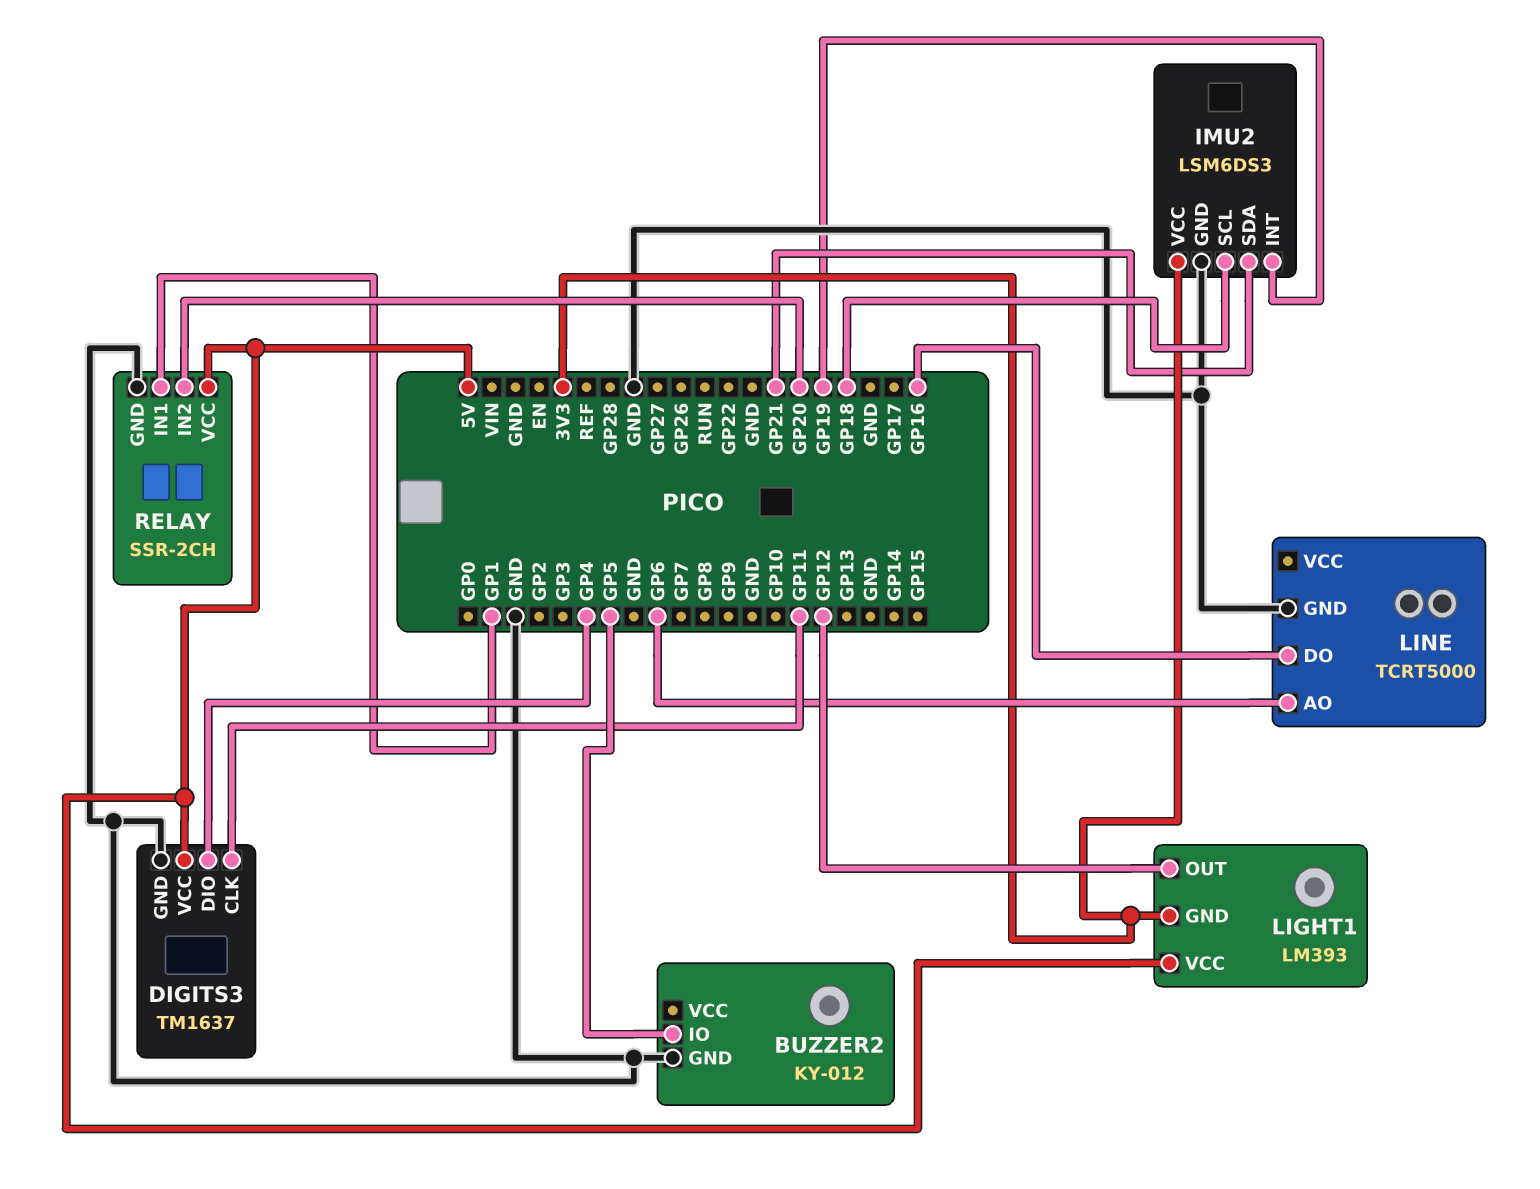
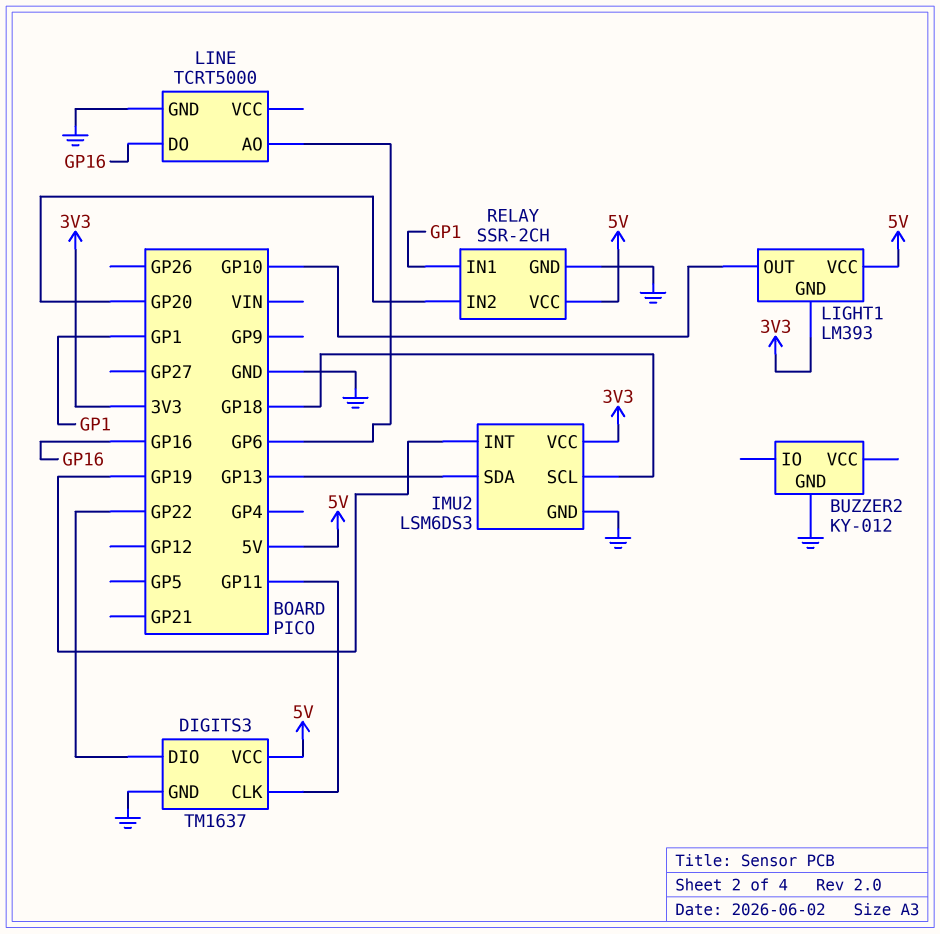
BUZZER2 pin IO: GP5 -> none
DIGITS3 pin DIO: GP4 -> GP22
IMU2 pin SDA: GP21 -> GP13
LIGHT1 pin OUT: GP12 -> GP10

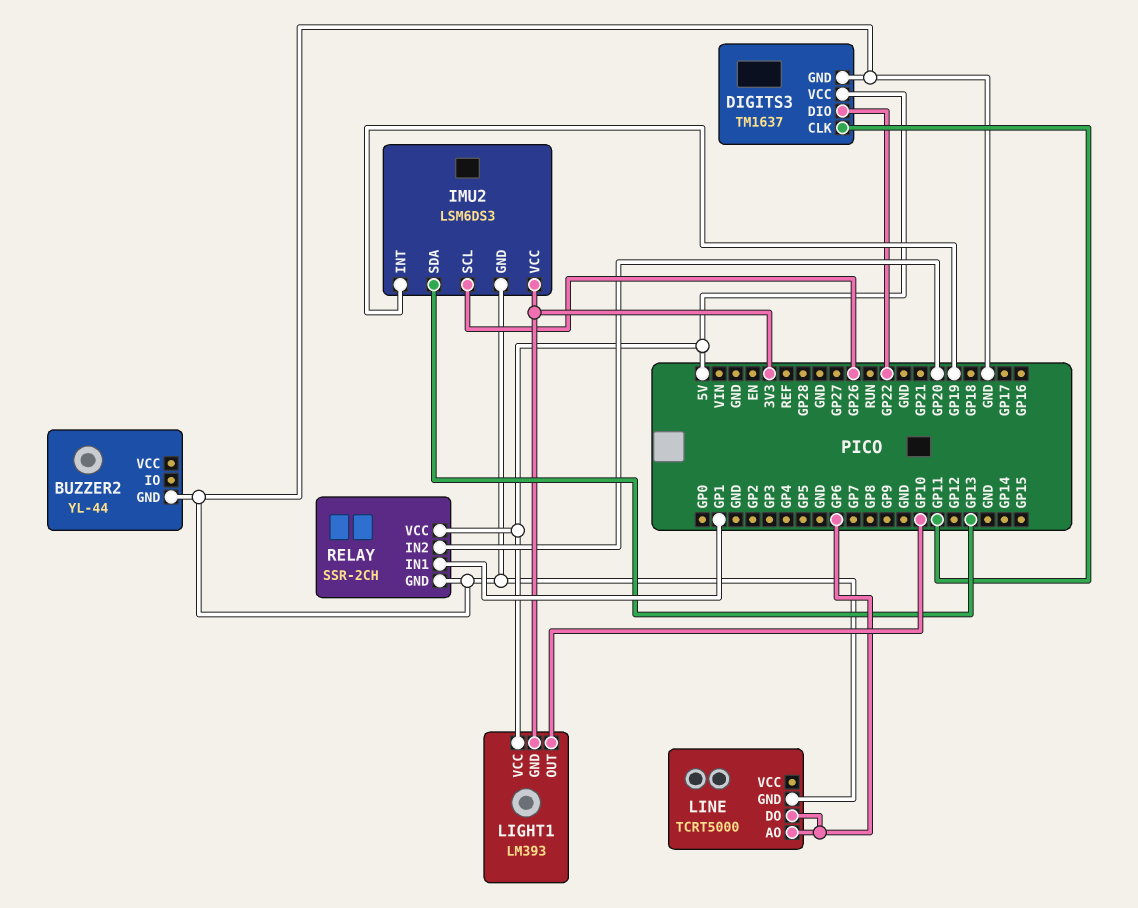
BUZZER2: KY-012 -> YL-44
IMU2 pin SCL: GP18 -> GP26
LINE pin DO: GP16 -> GP6

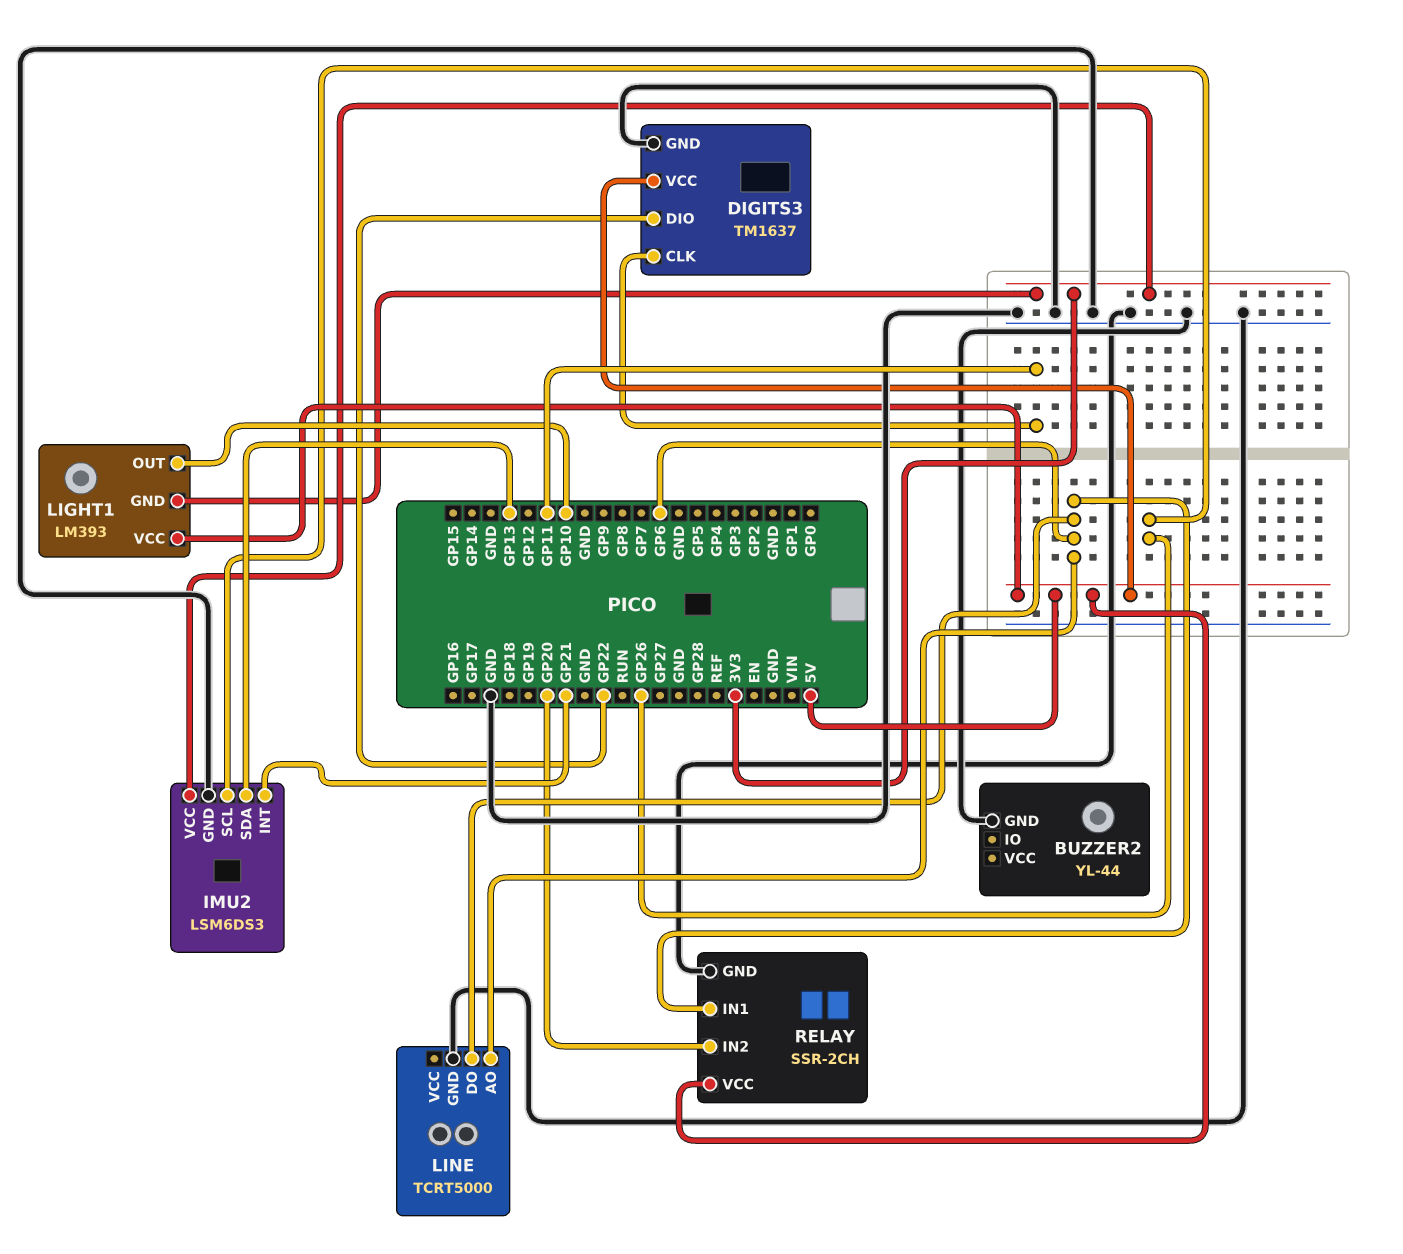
IMU2 pin INT: GP19 -> GP21
RELAY pin IN1: GP1 -> GP6

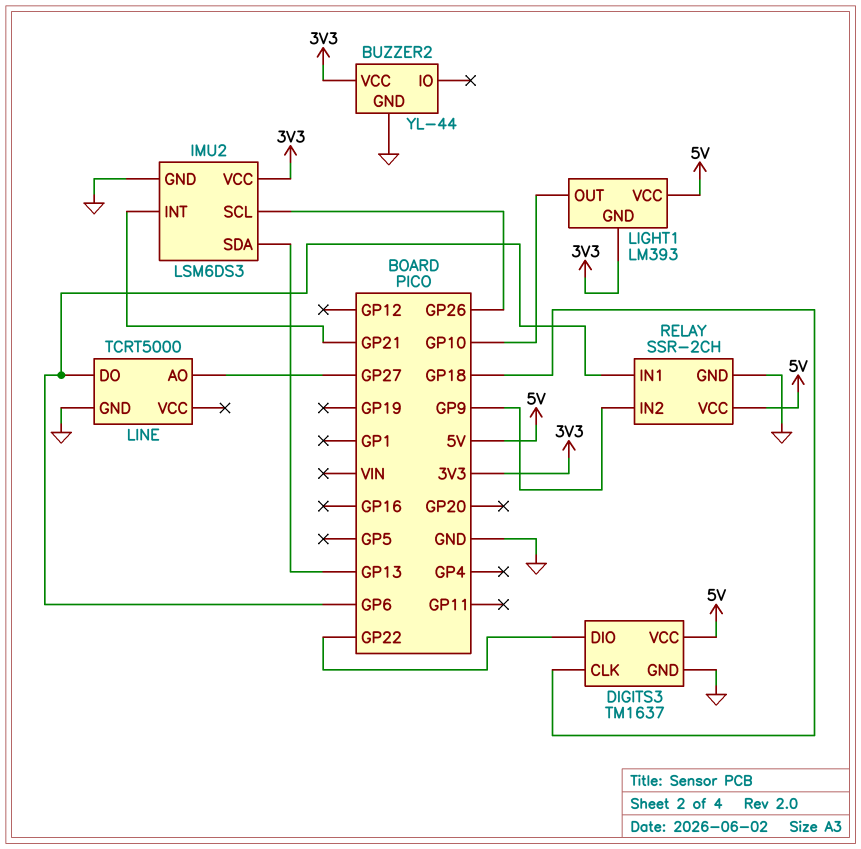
BUZZER2 pin VCC: none -> 3V3
DIGITS3 pin CLK: GP11 -> GP18
LINE pin AO: GP6 -> GP27
RELAY pin IN2: GP20 -> GP9

